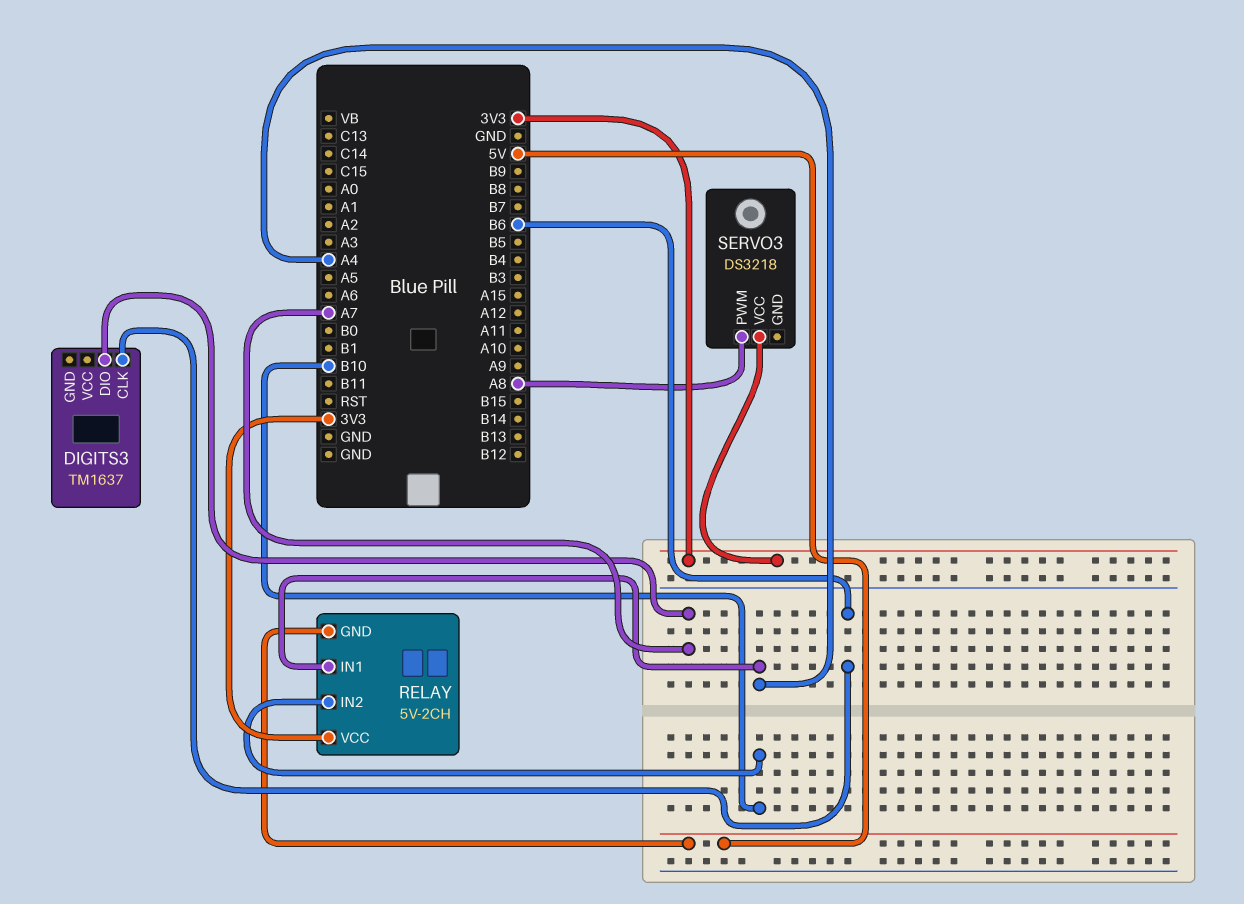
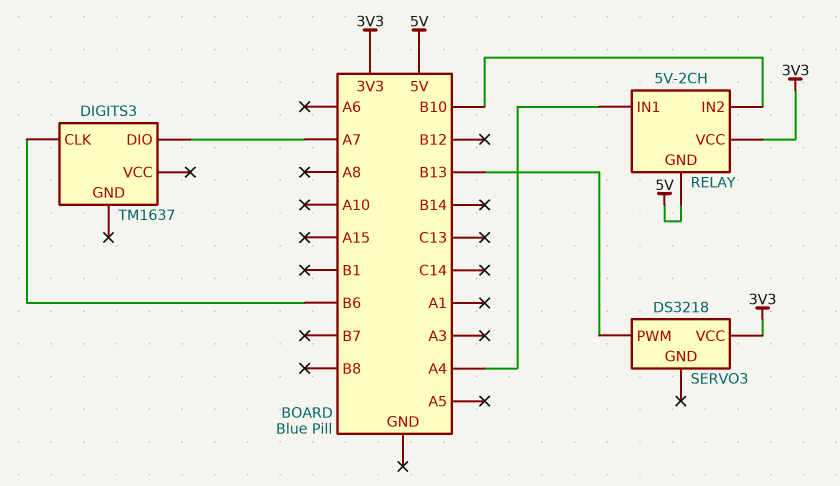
SERVO3 pin PWM: A8 -> B13

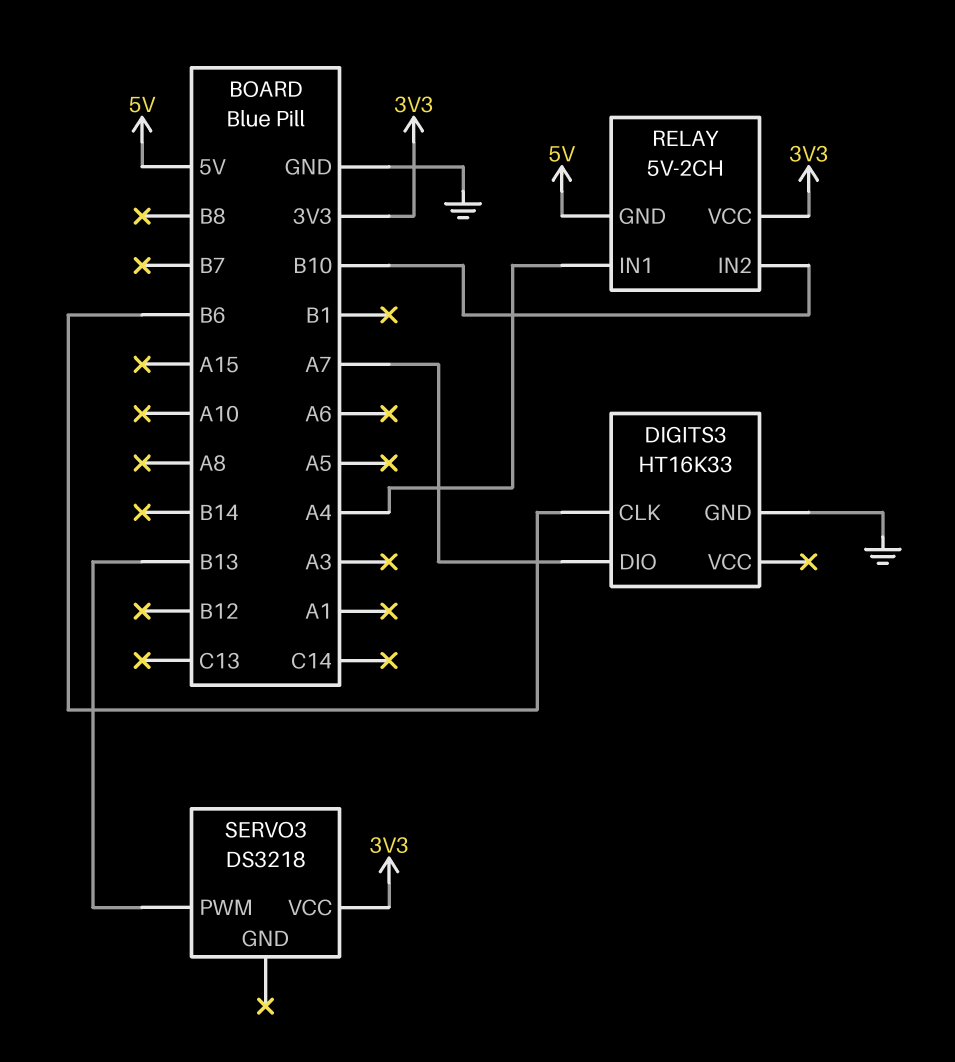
DIGITS3: TM1637 -> HT16K33
DIGITS3 pin GND: none -> GND

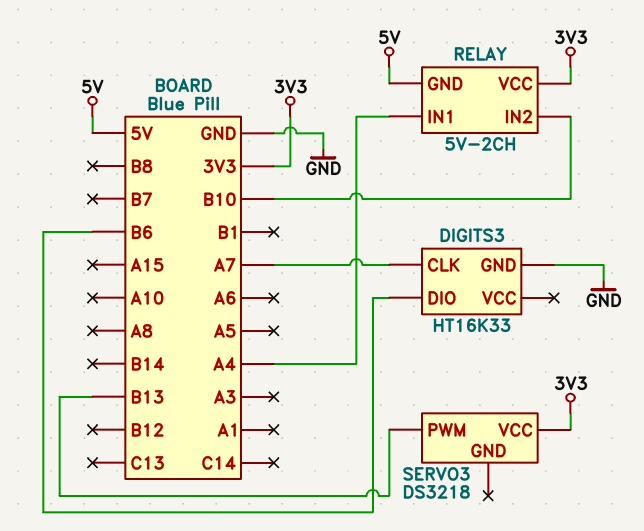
DIGITS3 pin CLK: B6 -> A7
DIGITS3 pin DIO: A7 -> B6

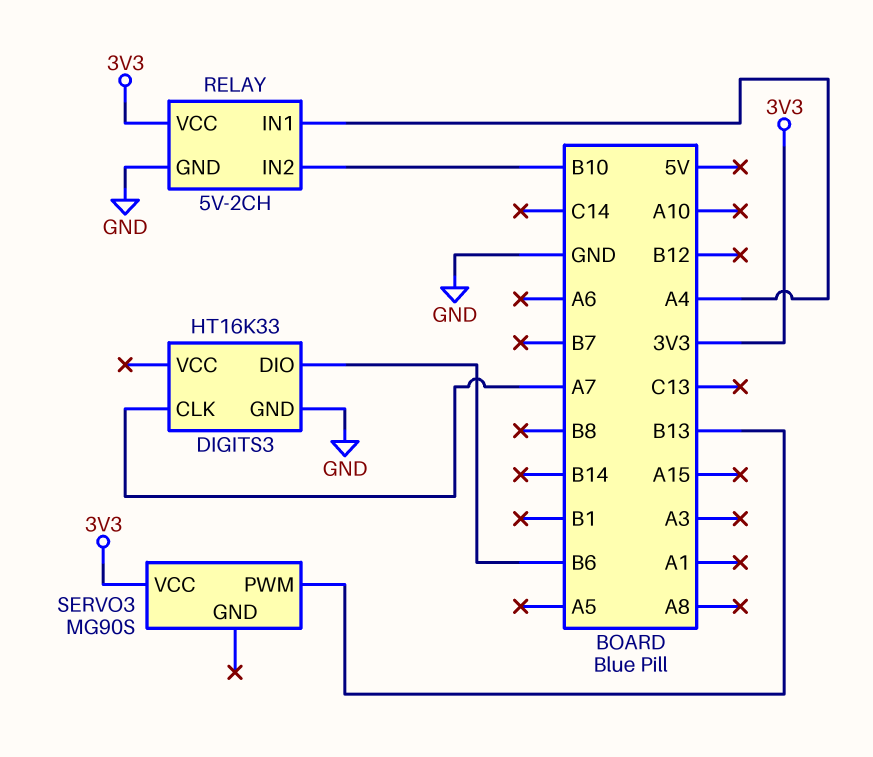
RELAY pin GND: 5V -> GND
SERVO3: DS3218 -> MG90S

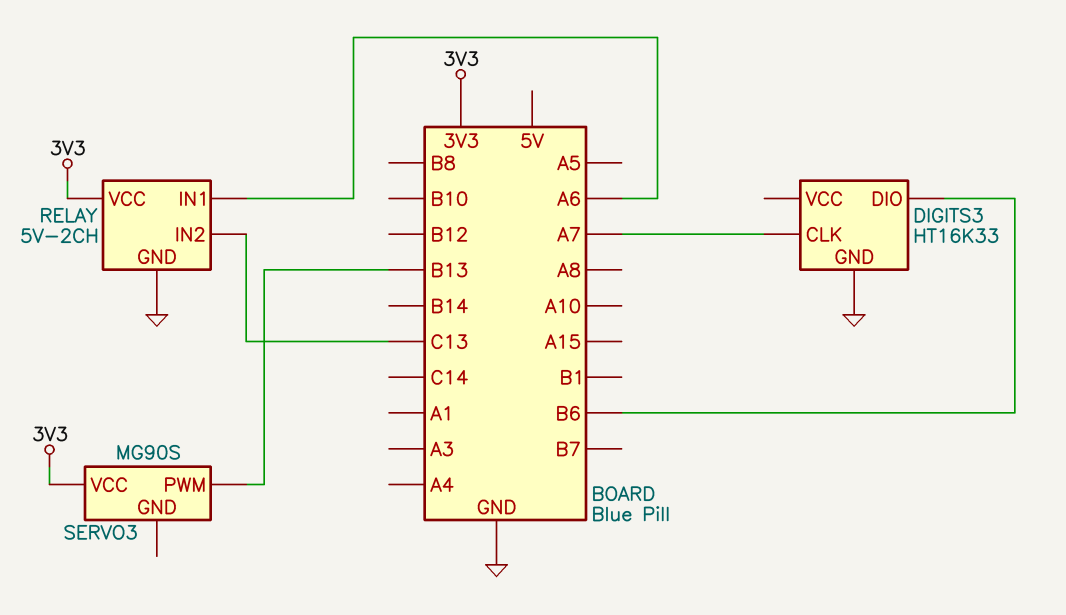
RELAY pin IN1: A4 -> A6
RELAY pin IN2: B10 -> C13

